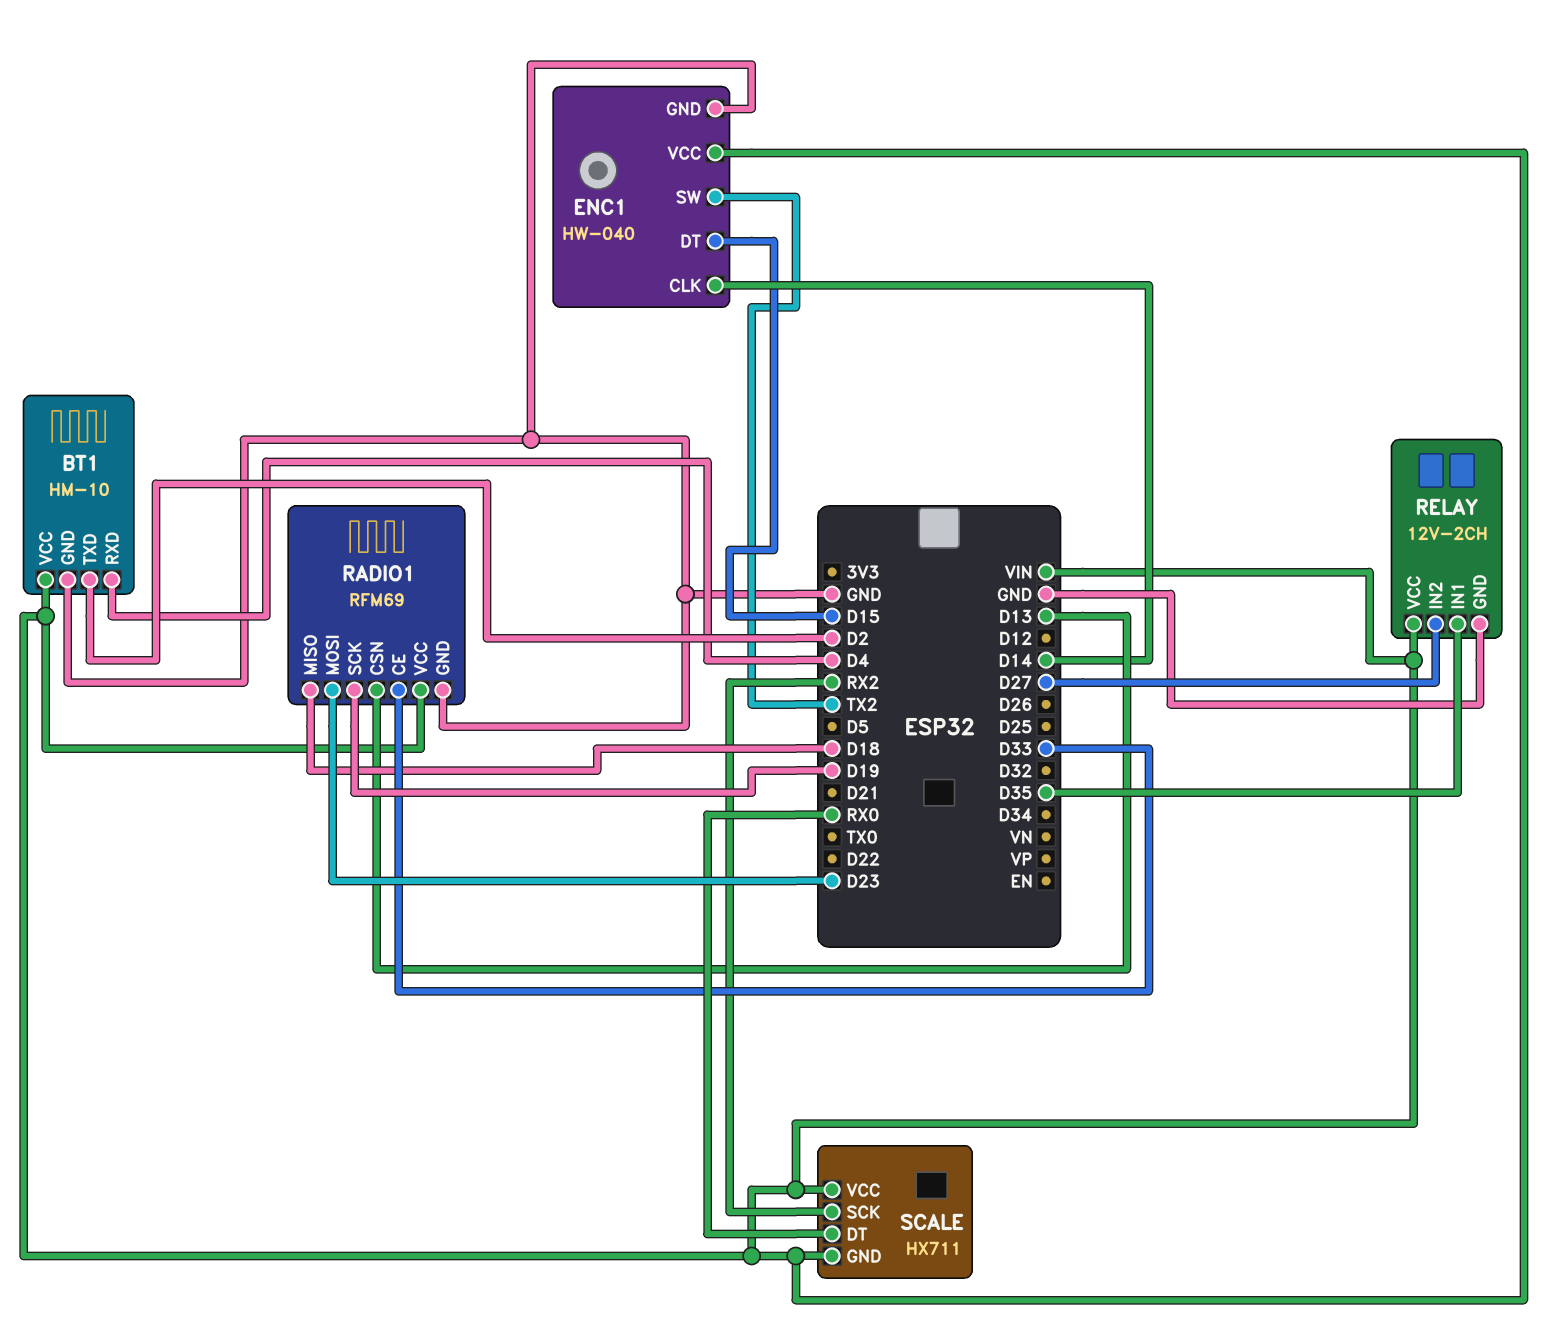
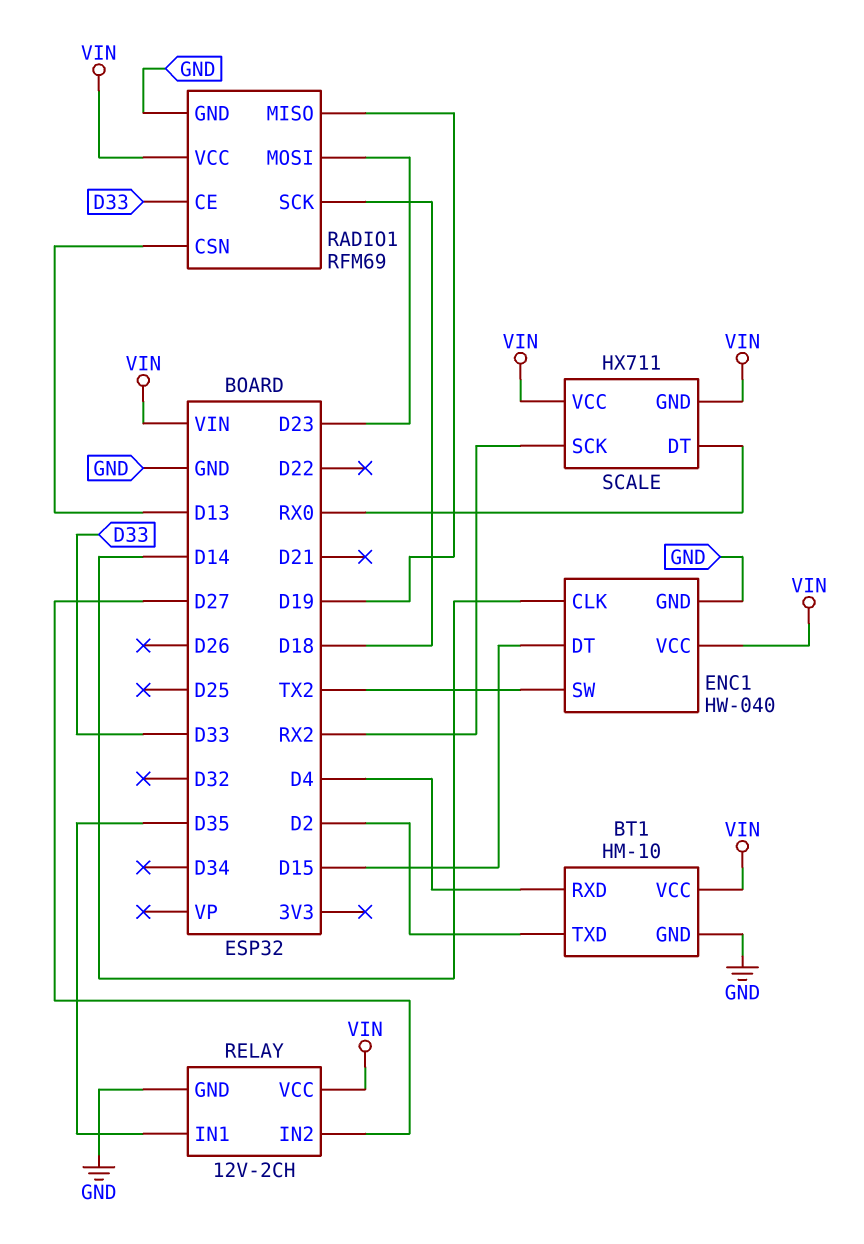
RADIO1 pin MISO: D18 -> D19
RADIO1 pin SCK: D19 -> D18

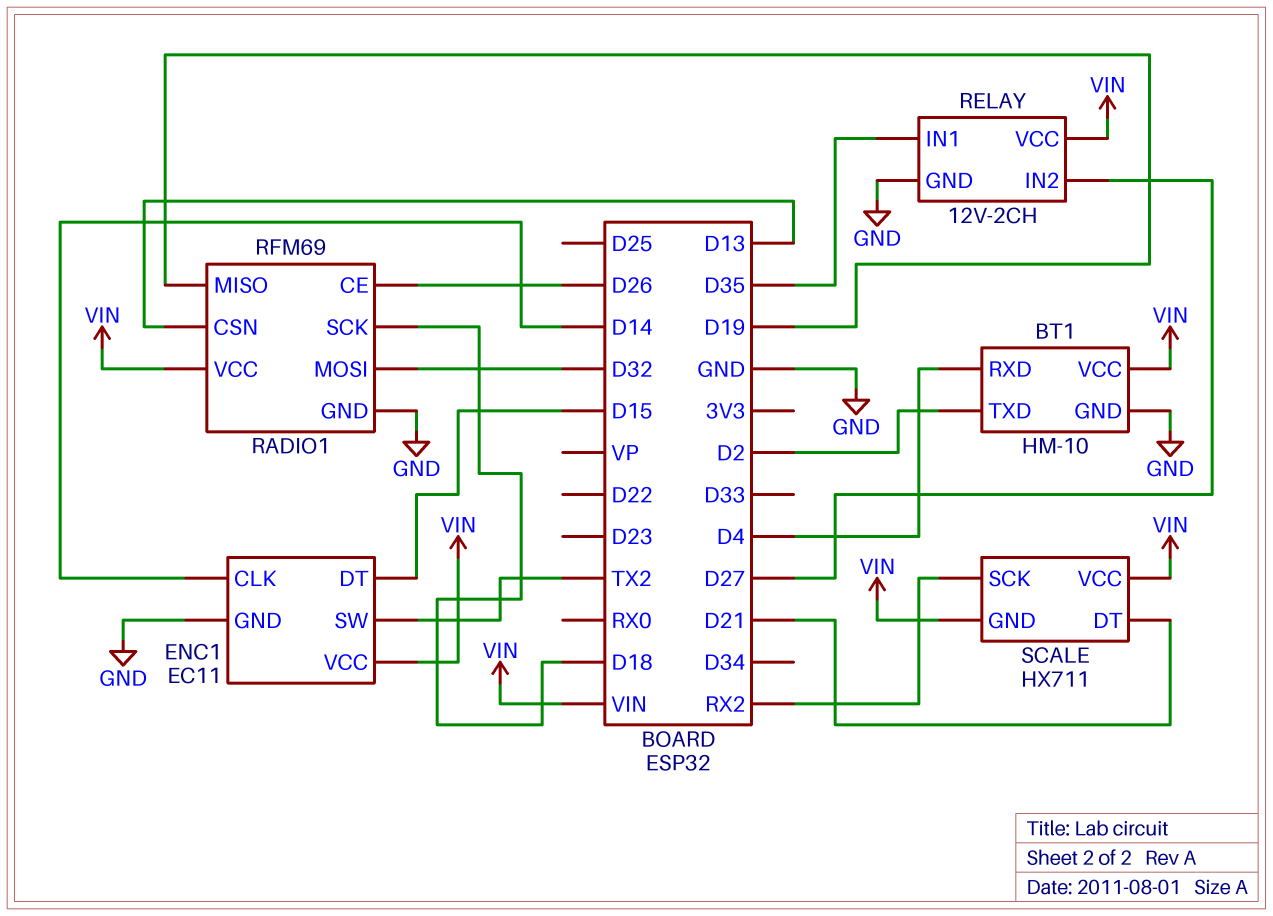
ENC1: HW-040 -> EC11
RADIO1 pin CE: D33 -> D26
RADIO1 pin MOSI: D23 -> D32
SCALE pin DT: RX0 -> D21

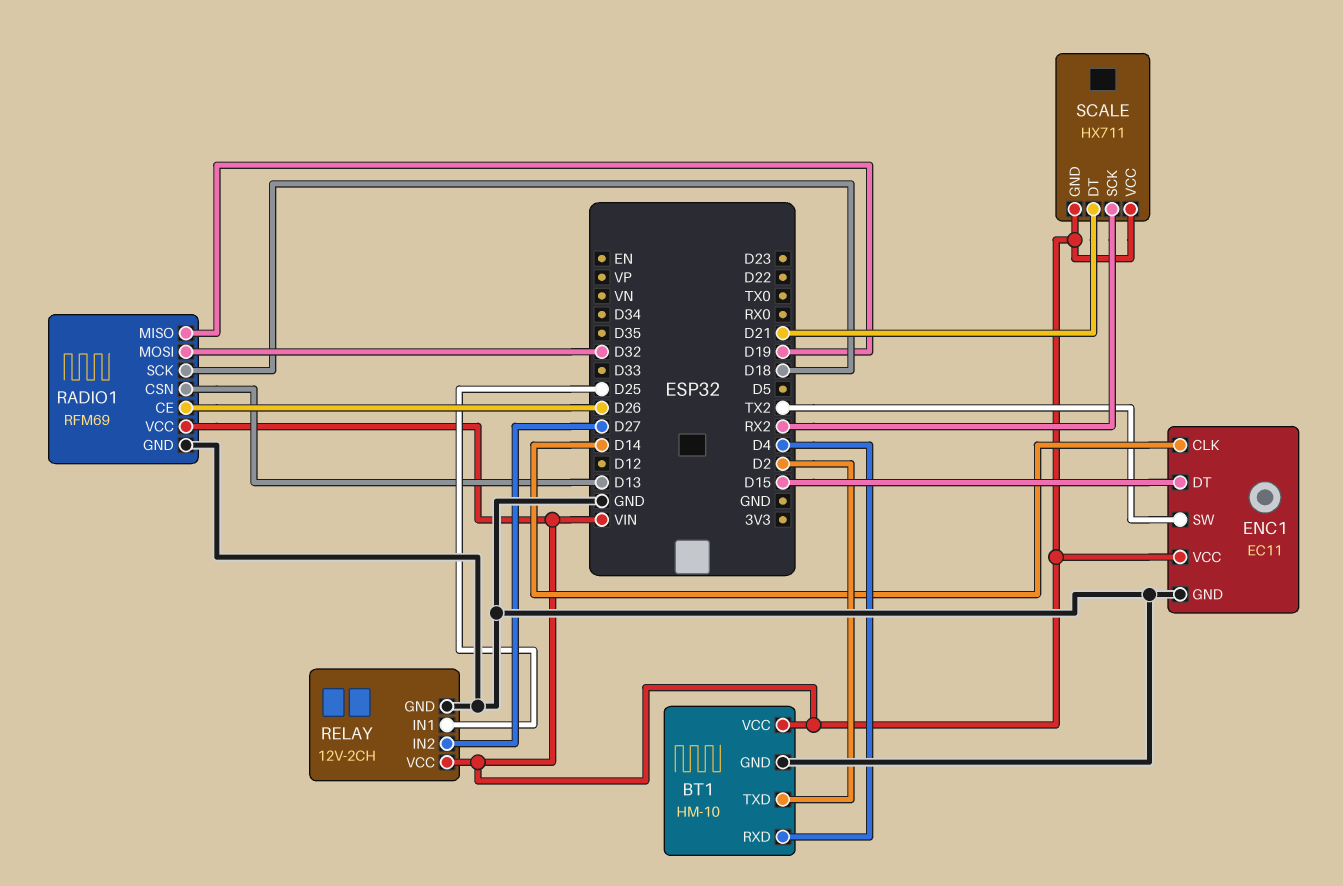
RELAY pin IN1: D35 -> D25

